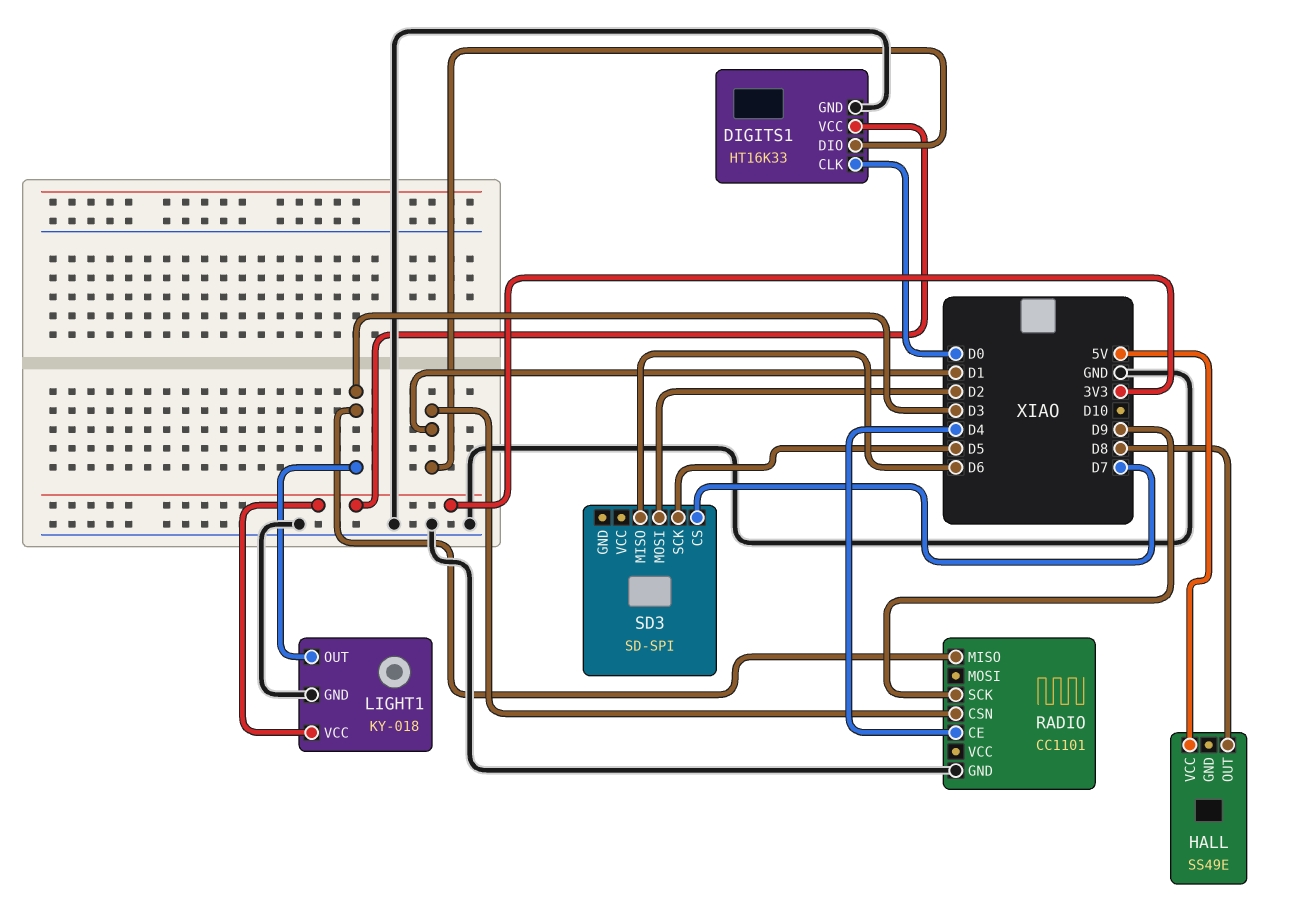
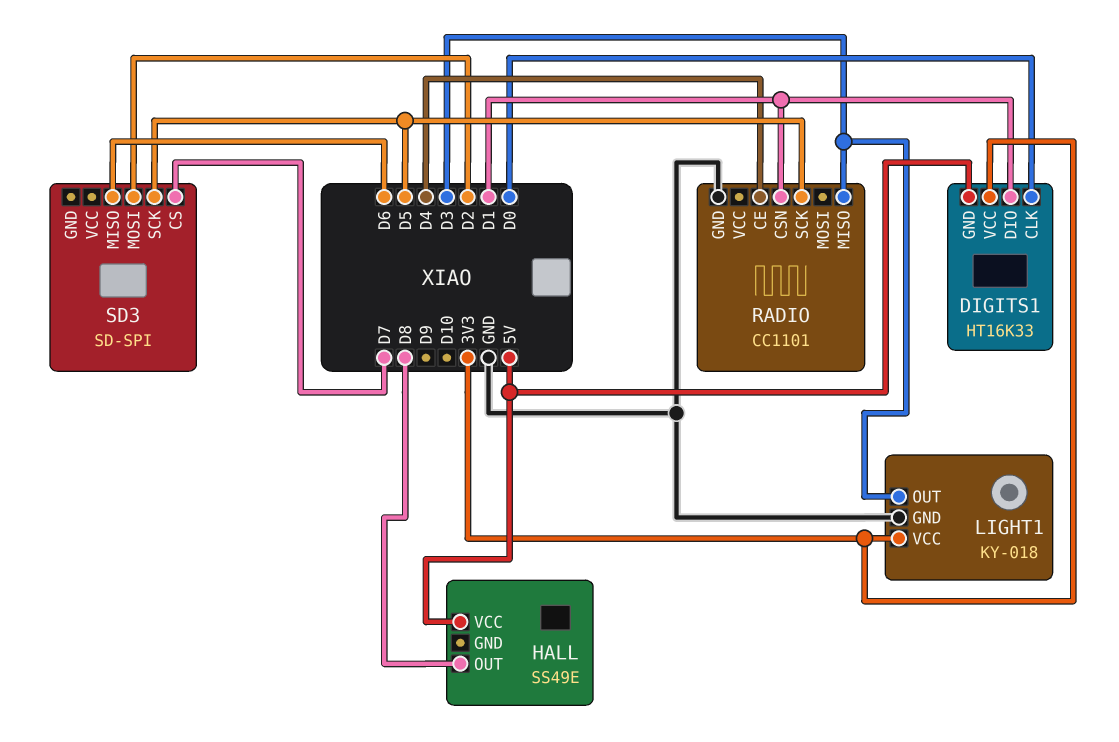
DIGITS1 pin GND: GND -> 5V
RADIO pin SCK: D9 -> D5

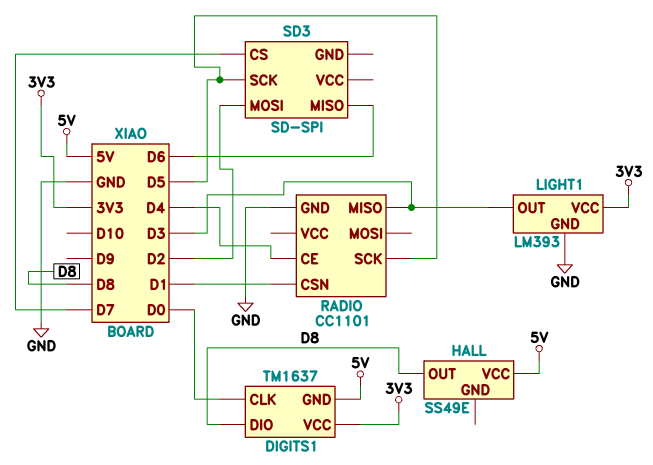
DIGITS1: HT16K33 -> TM1637
DIGITS1 pin DIO: D1 -> D8
LIGHT1: KY-018 -> LM393

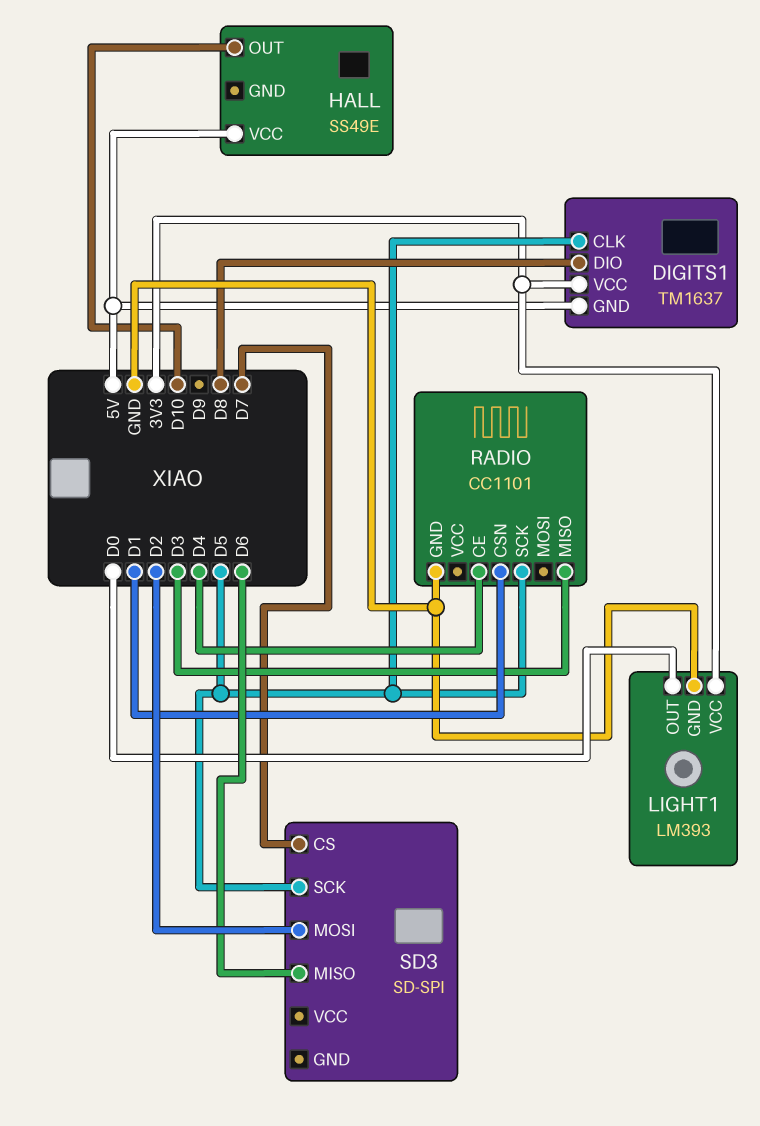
DIGITS1 pin CLK: D0 -> D5
HALL pin OUT: D8 -> D10
LIGHT1 pin OUT: D3 -> D0

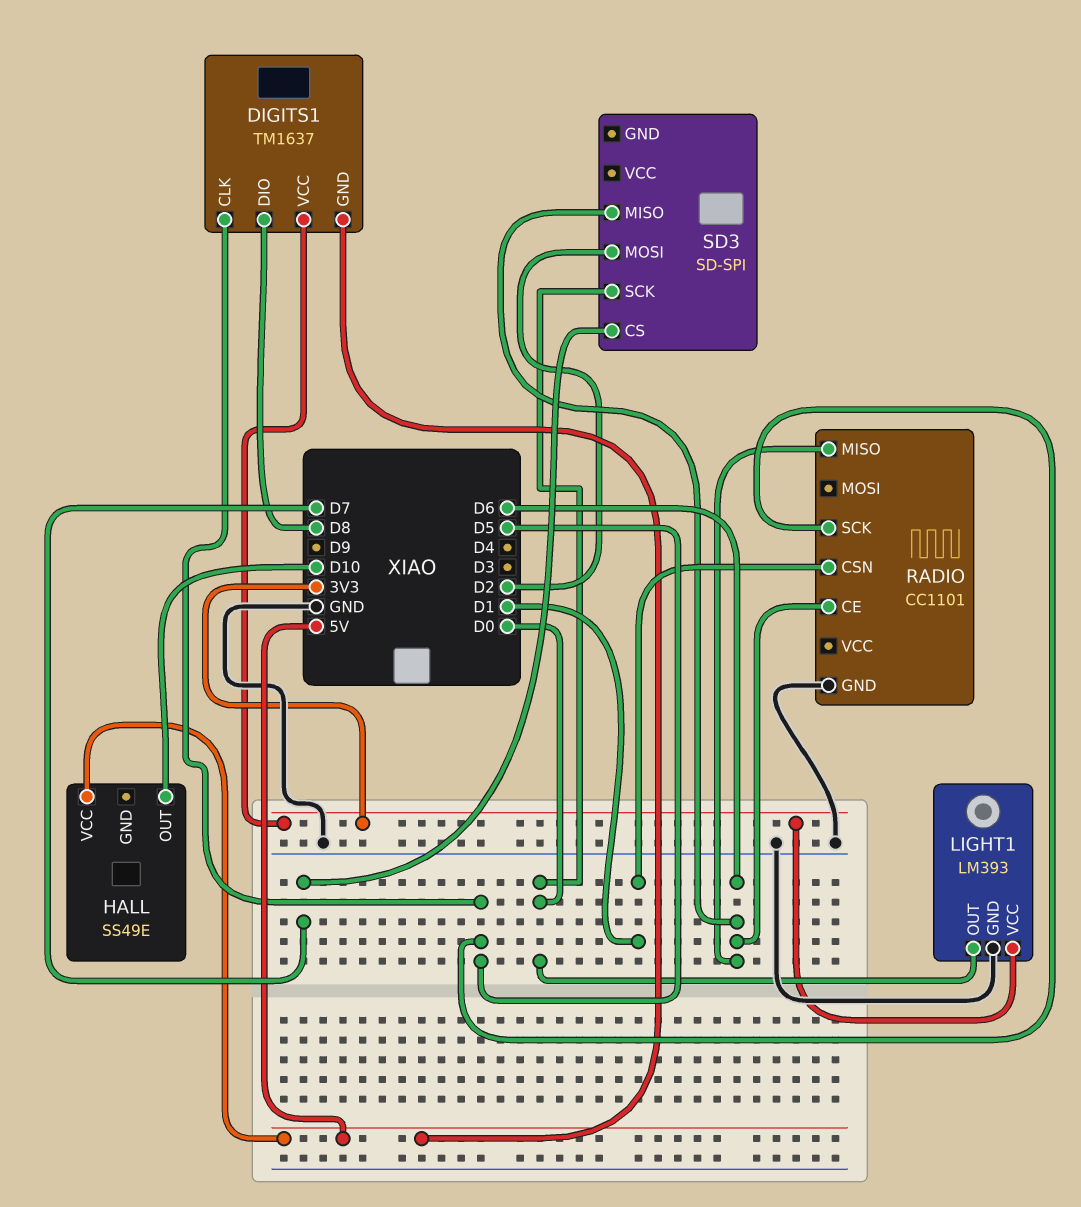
RADIO pin CE: D4 -> D6
RADIO pin MISO: D3 -> D6
SD3 pin SCK: D5 -> D0

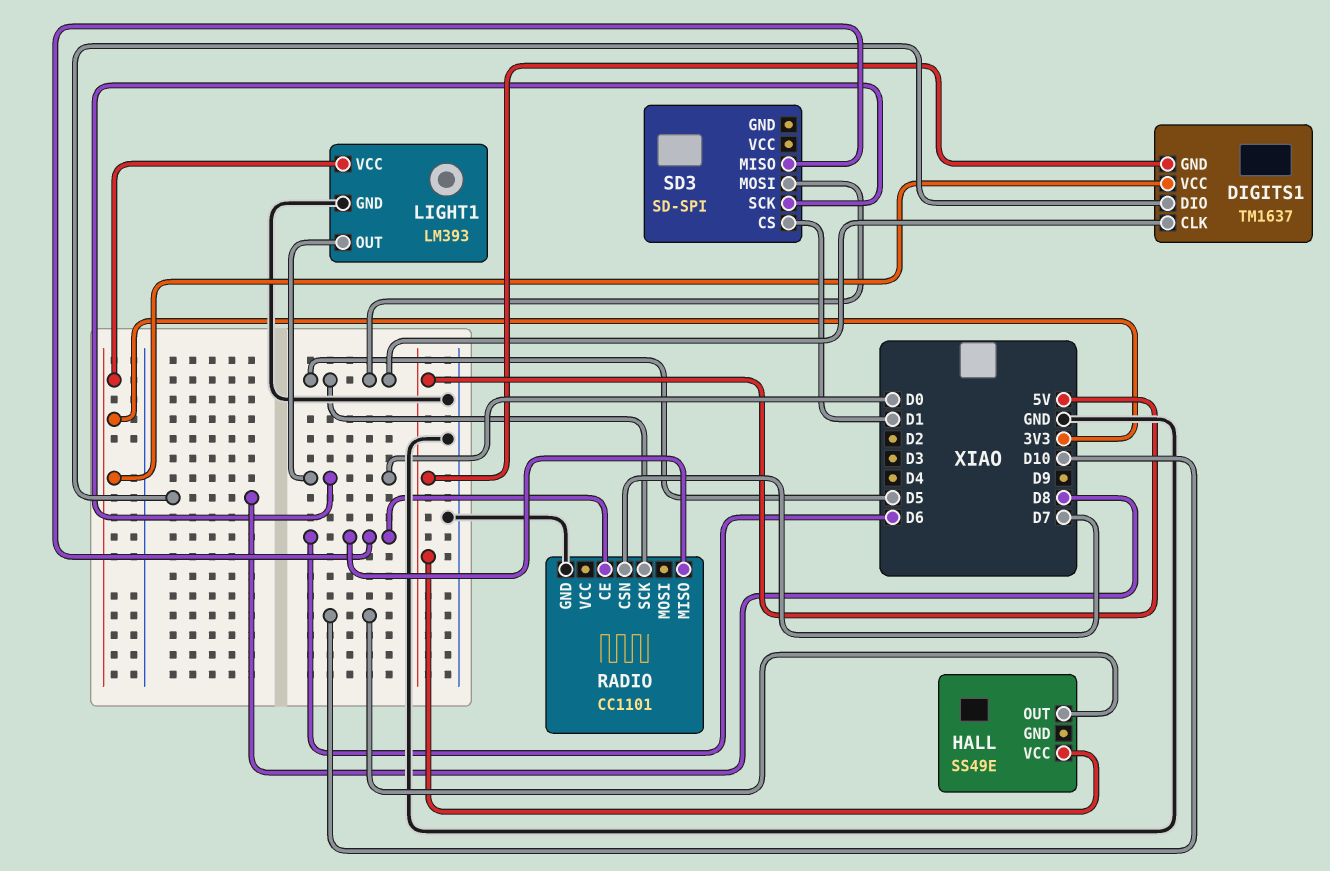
RADIO pin CSN: D1 -> D7
SD3 pin CS: D7 -> D1
SD3 pin MOSI: D2 -> D5

